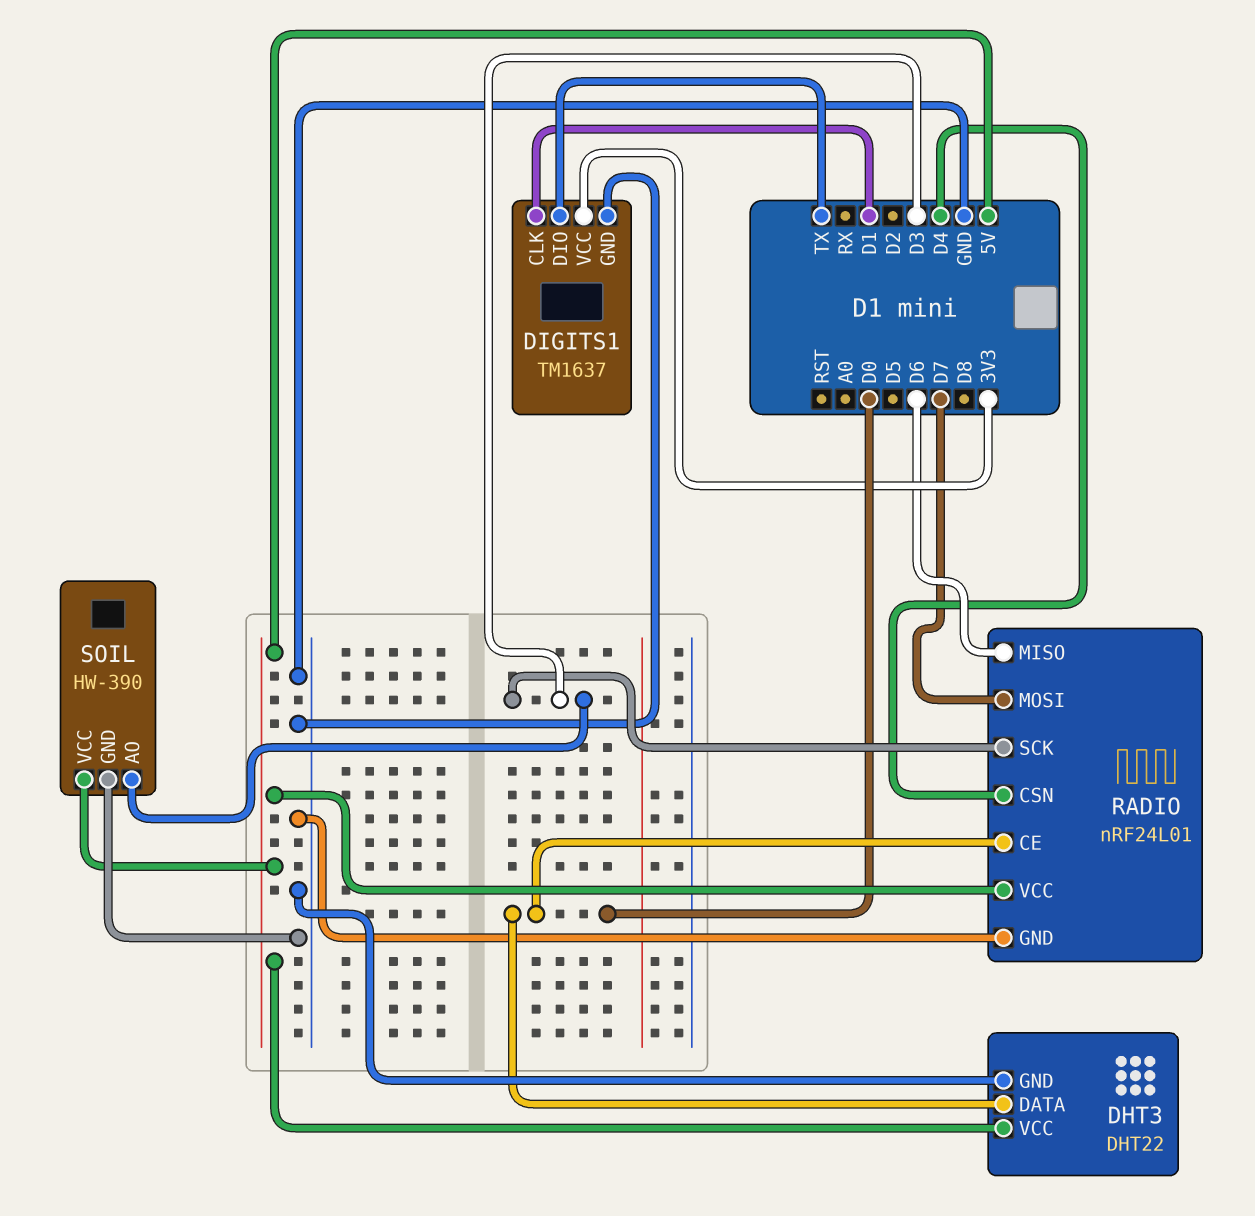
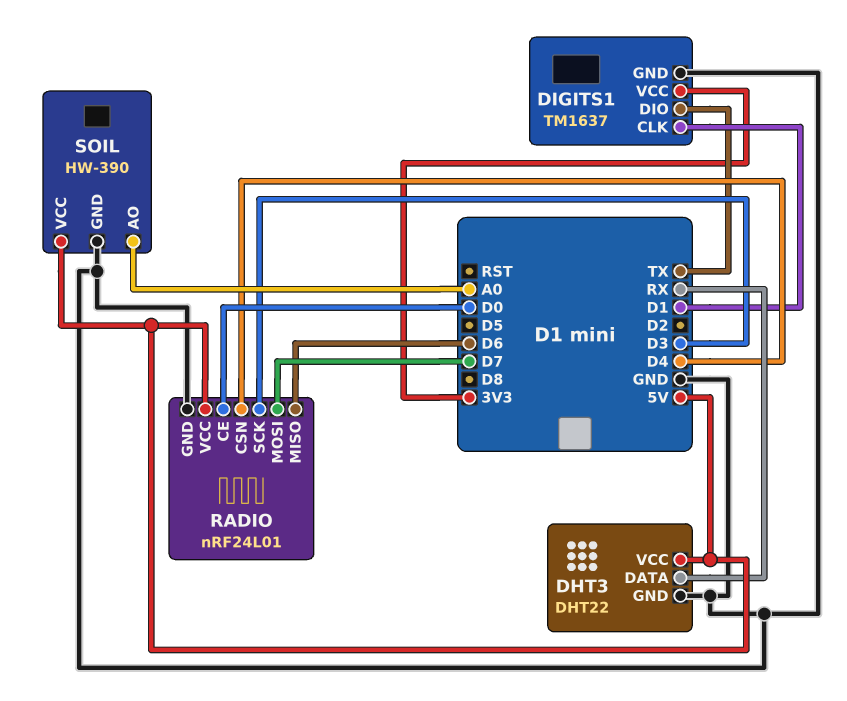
DHT3 pin DATA: D0 -> RX
SOIL pin AO: D3 -> A0

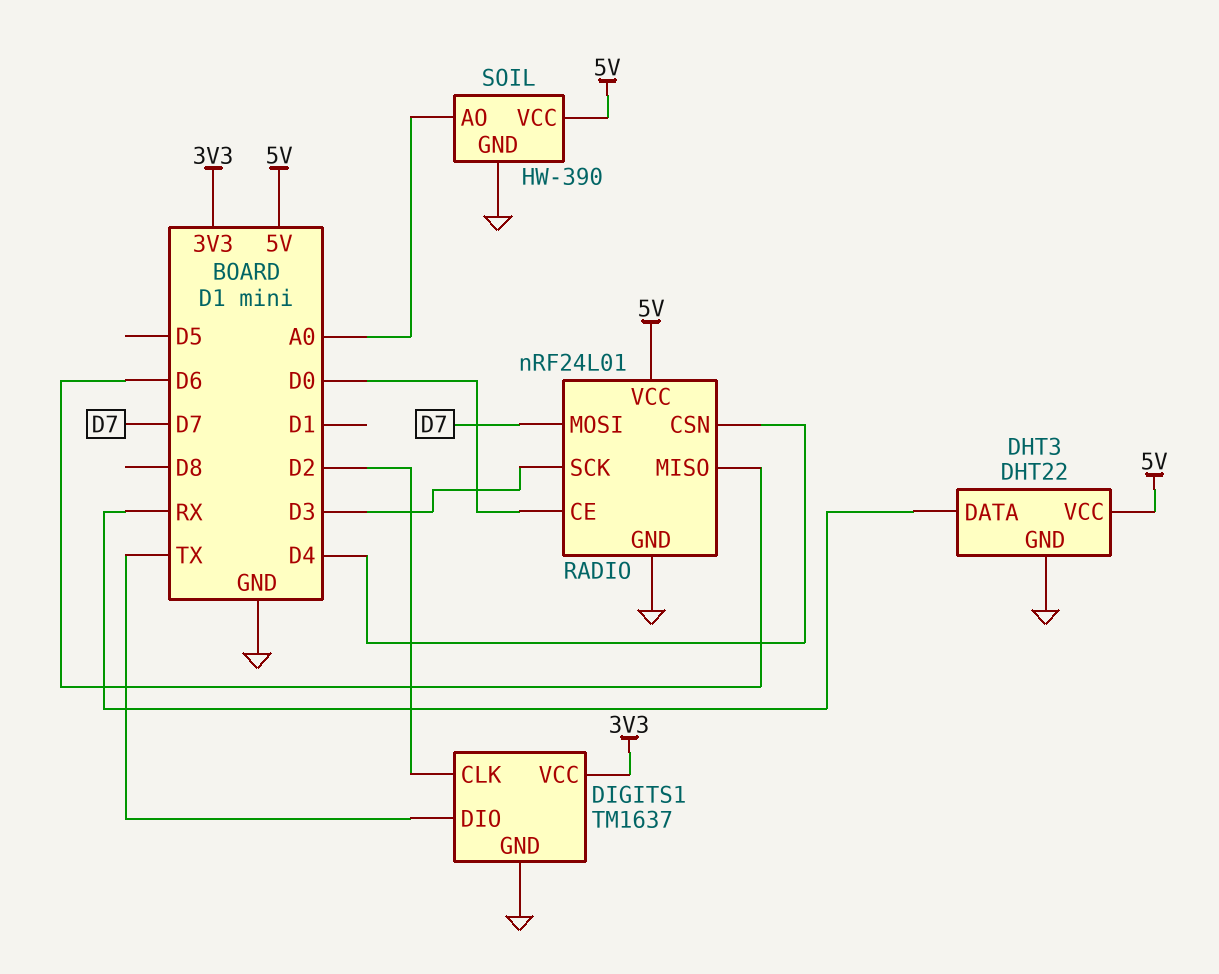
DIGITS1 pin CLK: D1 -> D2

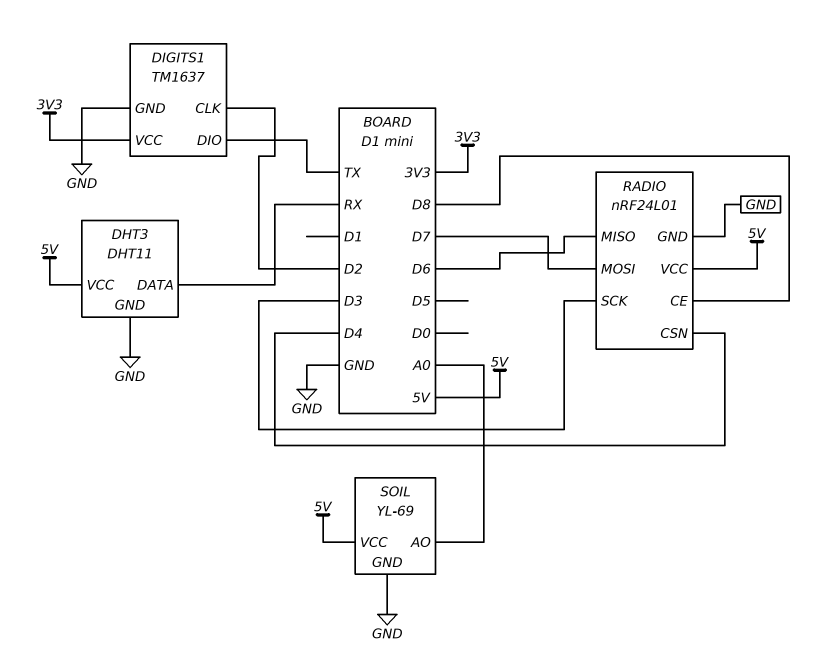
DHT3: DHT22 -> DHT11
RADIO pin CE: D0 -> D8
SOIL: HW-390 -> YL-69

